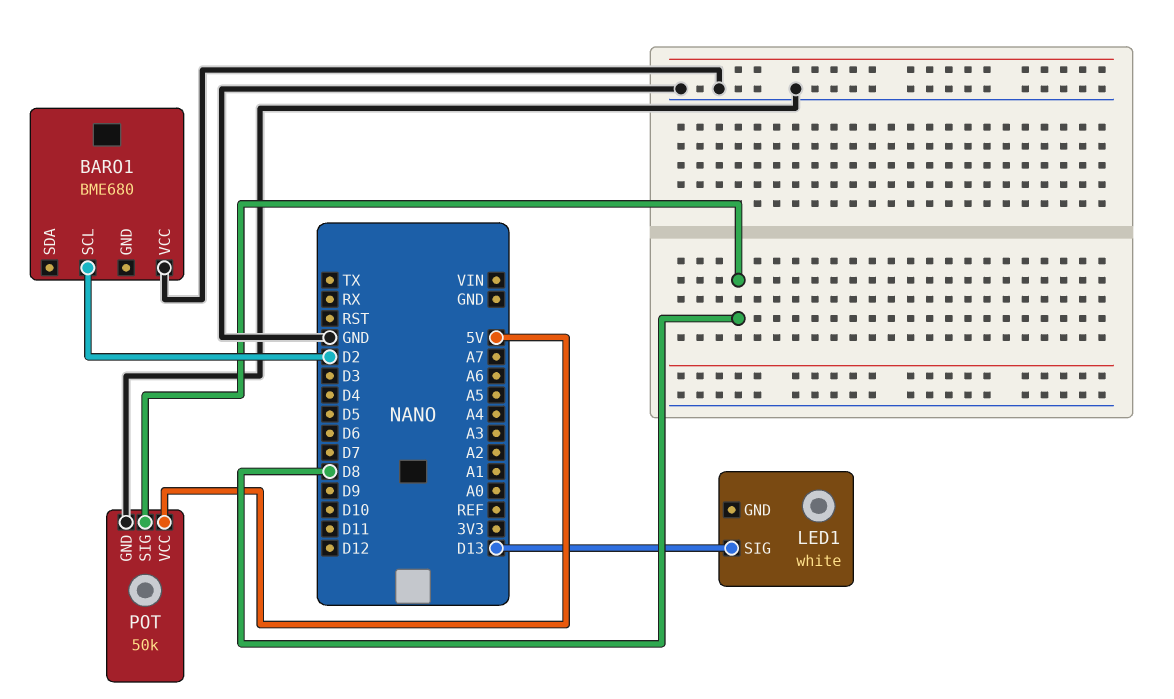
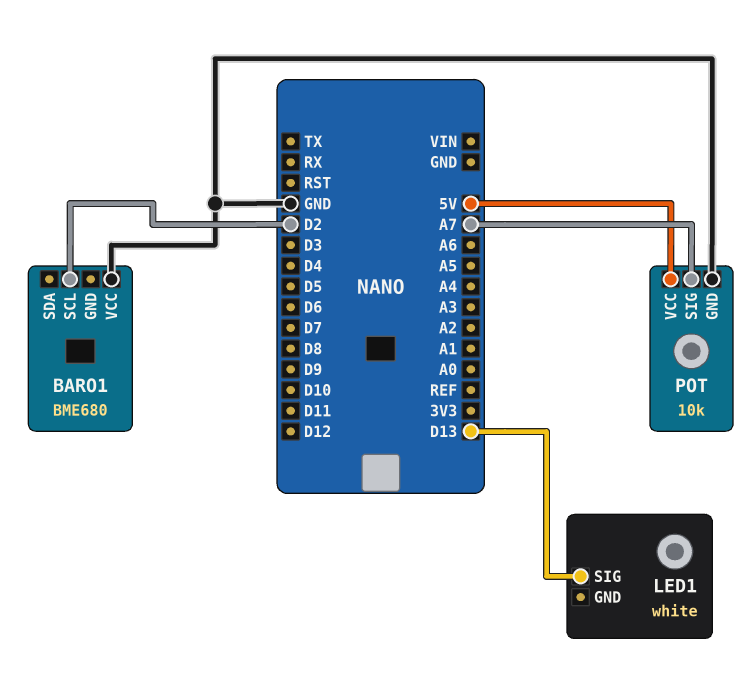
POT: 50k -> 10k
POT pin SIG: D8 -> A7

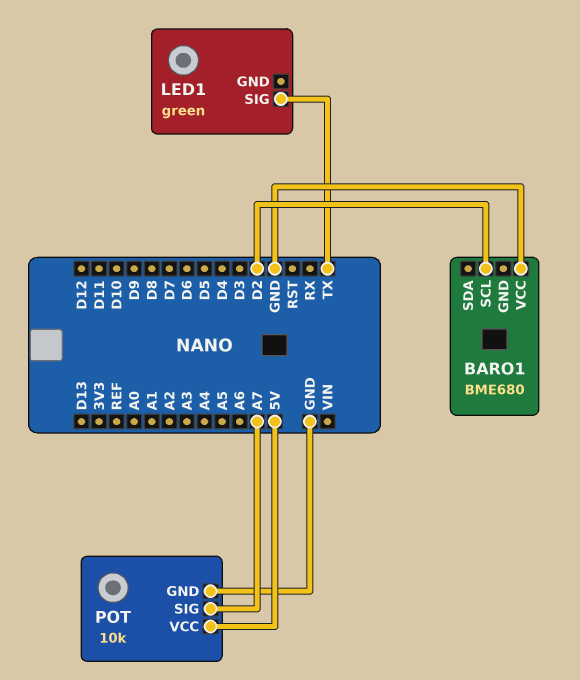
LED1: white -> green
LED1 pin SIG: D13 -> TX

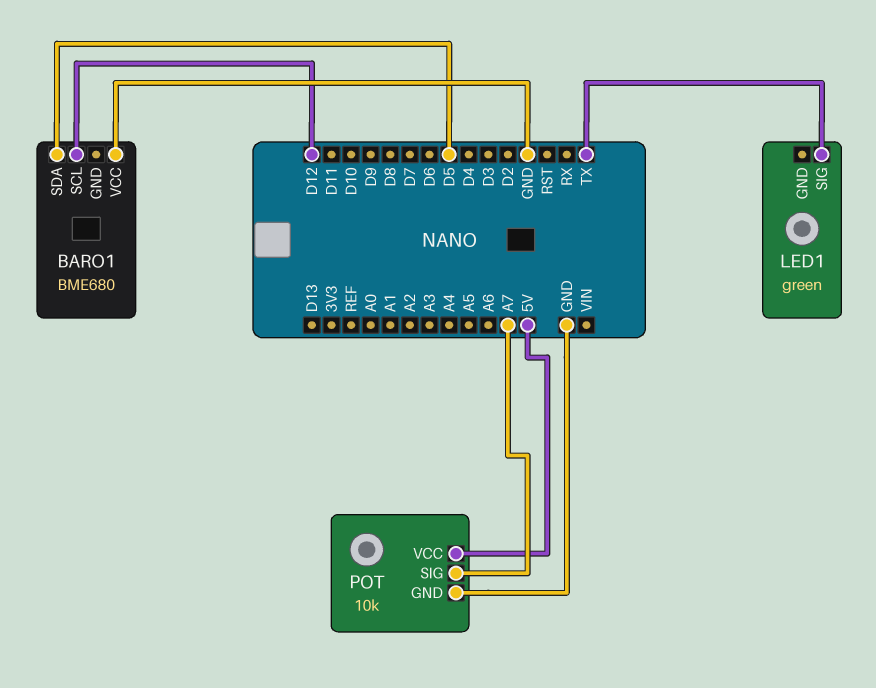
BARO1 pin SCL: D2 -> D12
BARO1 pin SDA: none -> D5

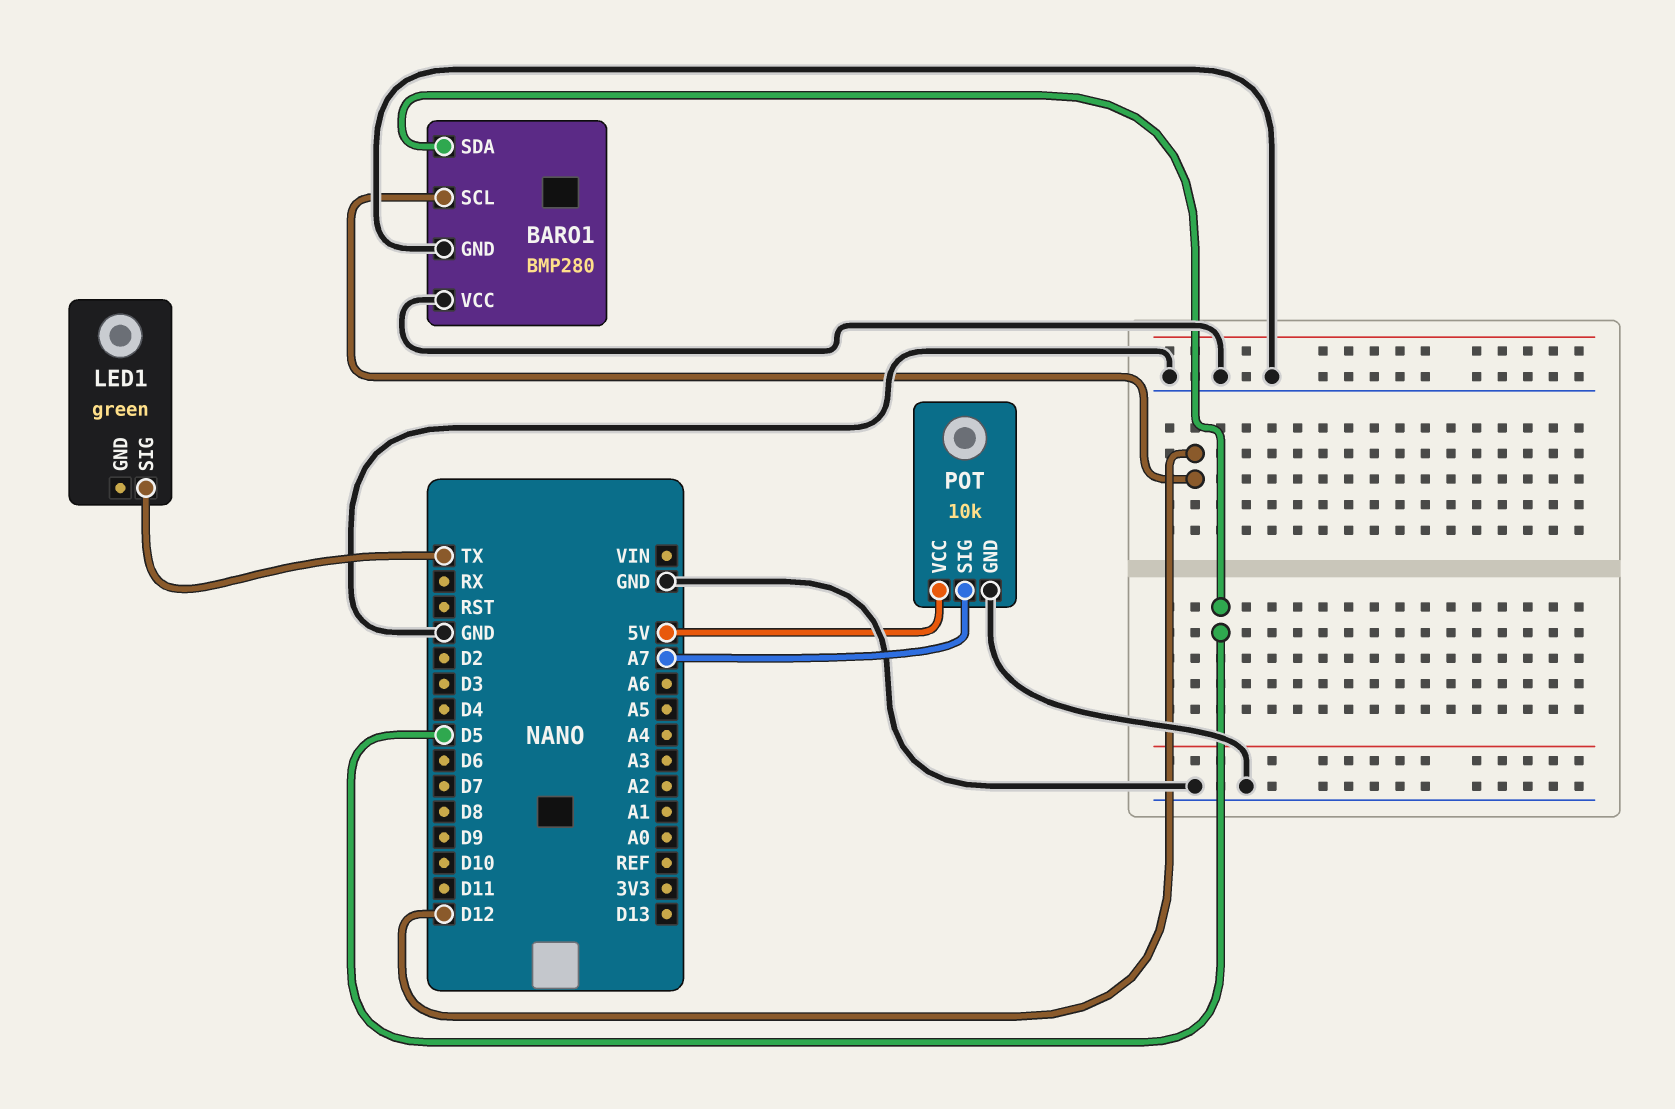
BARO1: BME680 -> BMP280
BARO1 pin GND: none -> GND

